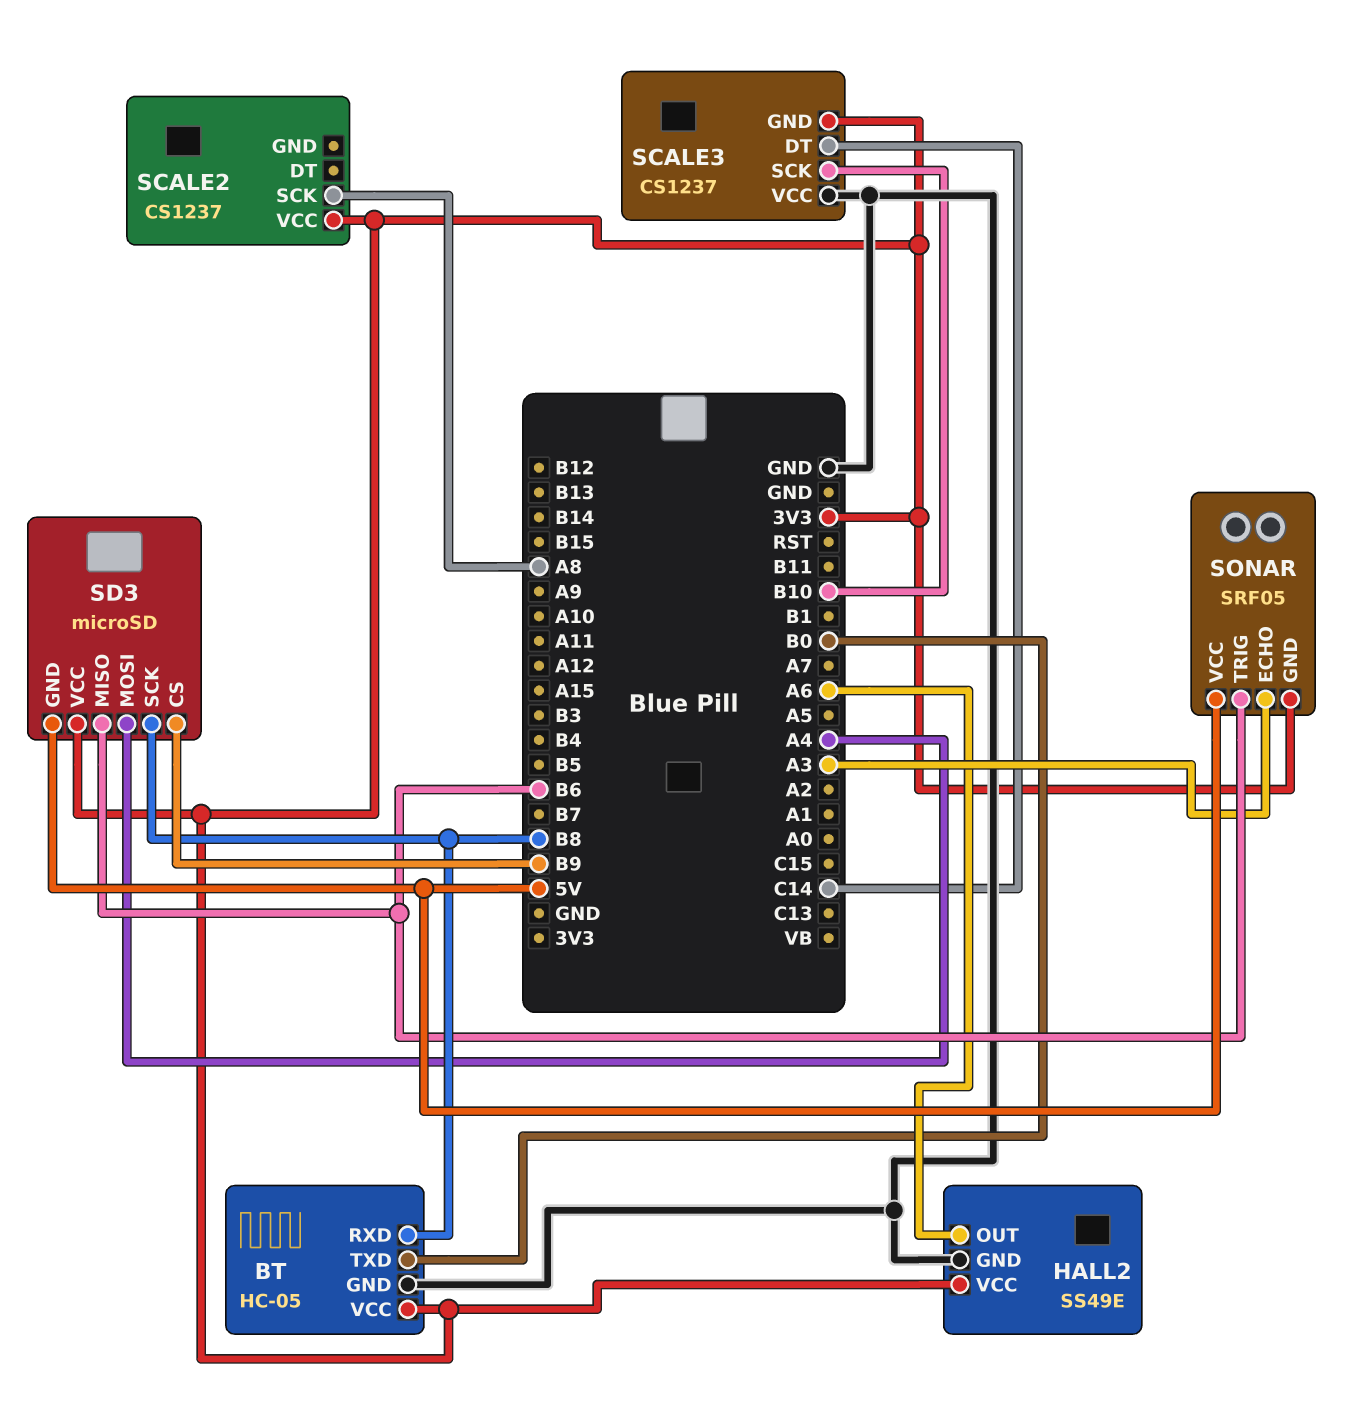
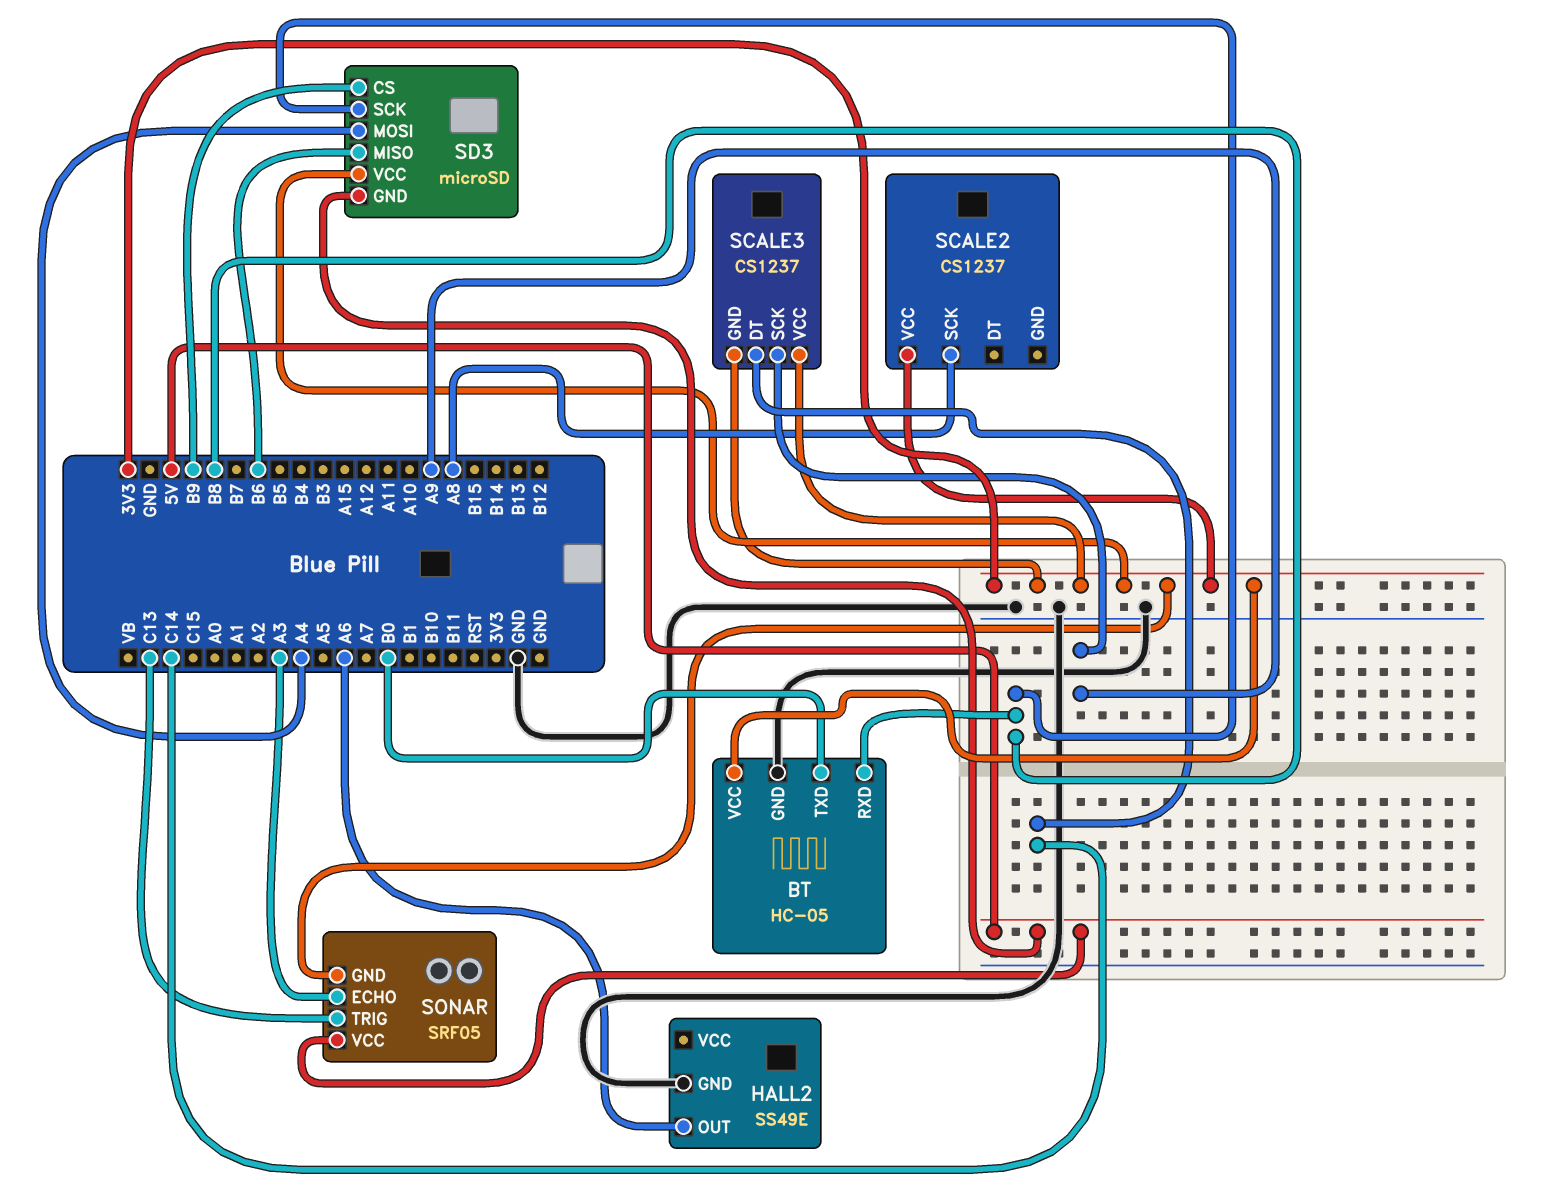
HALL2 pin VCC: 3V3 -> none
SCALE3 pin SCK: B10 -> A9
SCALE3 pin VCC: GND -> 3V3
SONAR pin TRIG: B6 -> C13

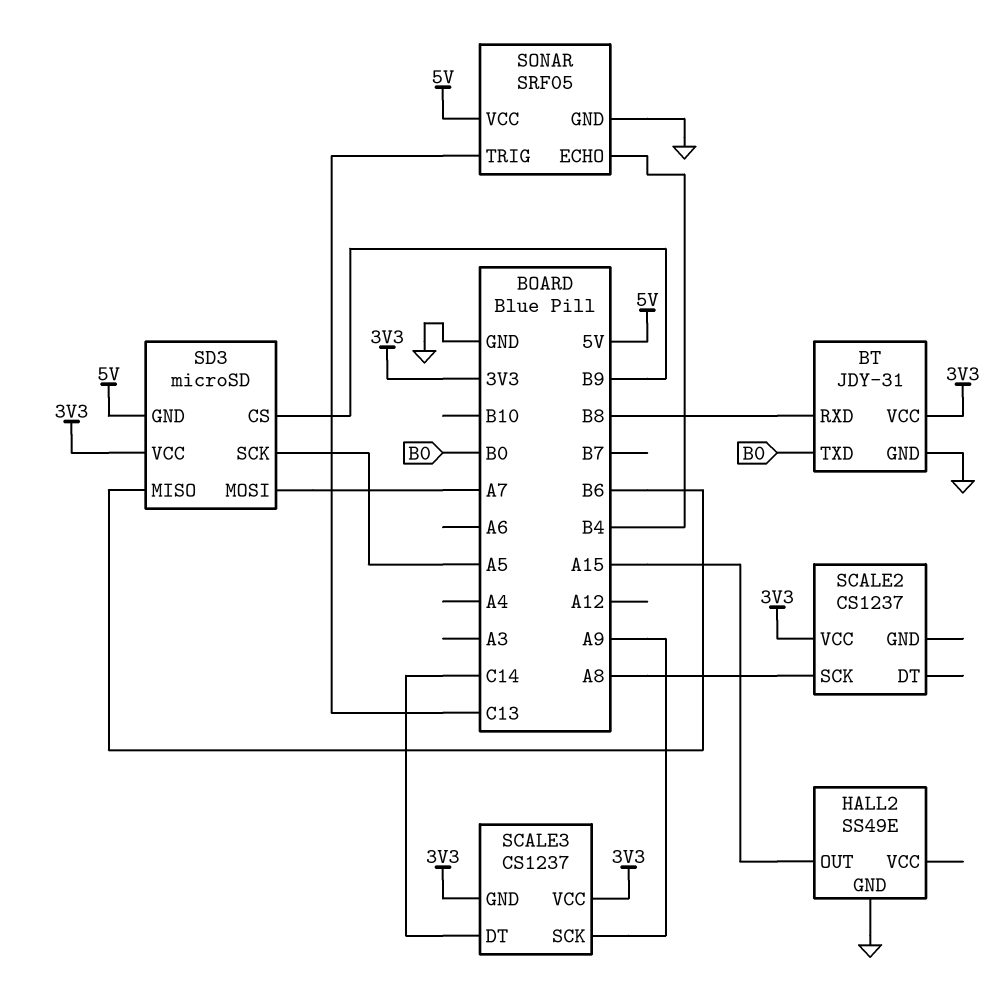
BT: HC-05 -> JDY-31
HALL2 pin OUT: A6 -> A15
SD3 pin MOSI: A4 -> A7
SD3 pin SCK: B8 -> A5
SONAR pin ECHO: A3 -> B4
SONAR pin GND: 3V3 -> GND

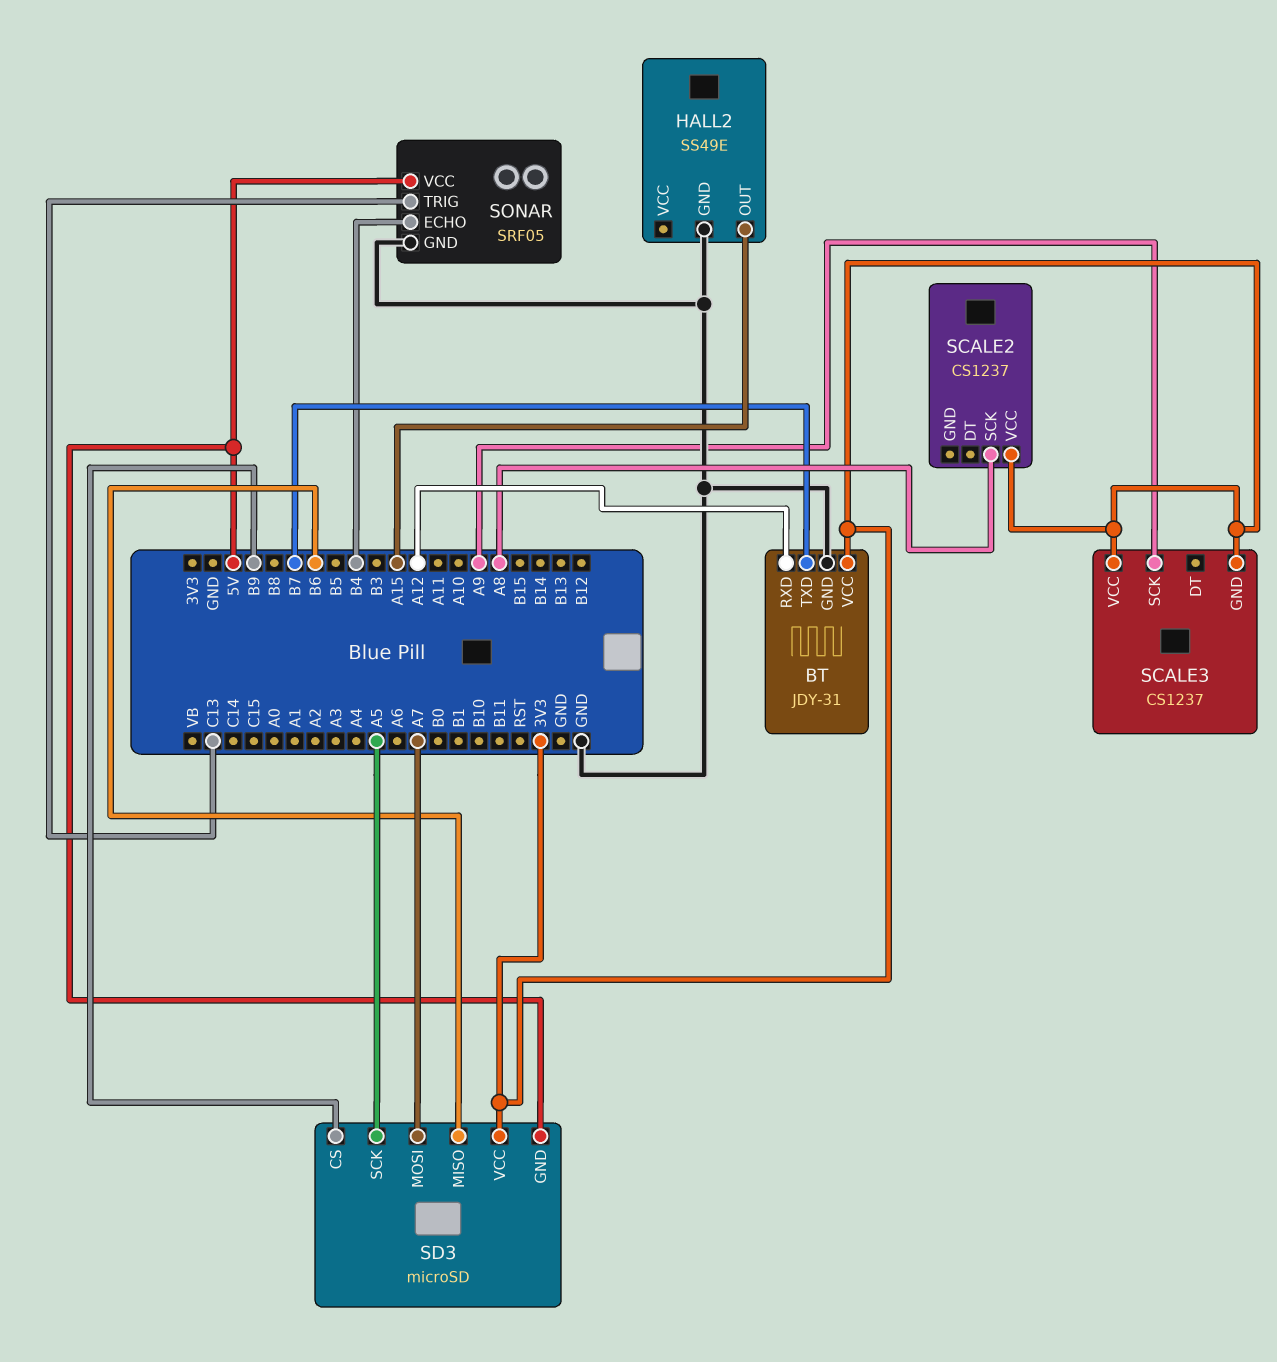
BT pin RXD: B8 -> A12
BT pin TXD: B0 -> B7
SCALE3 pin DT: C14 -> none

